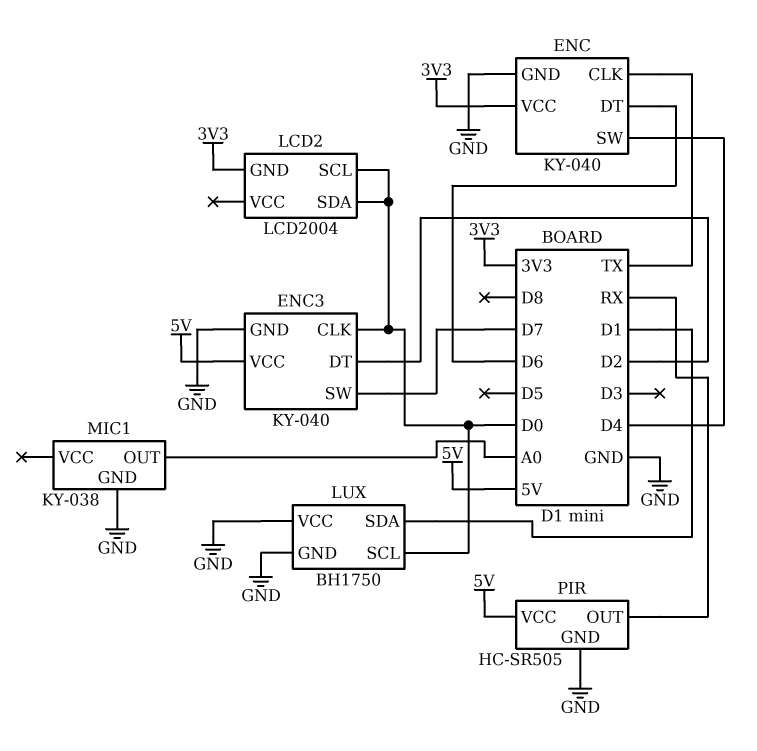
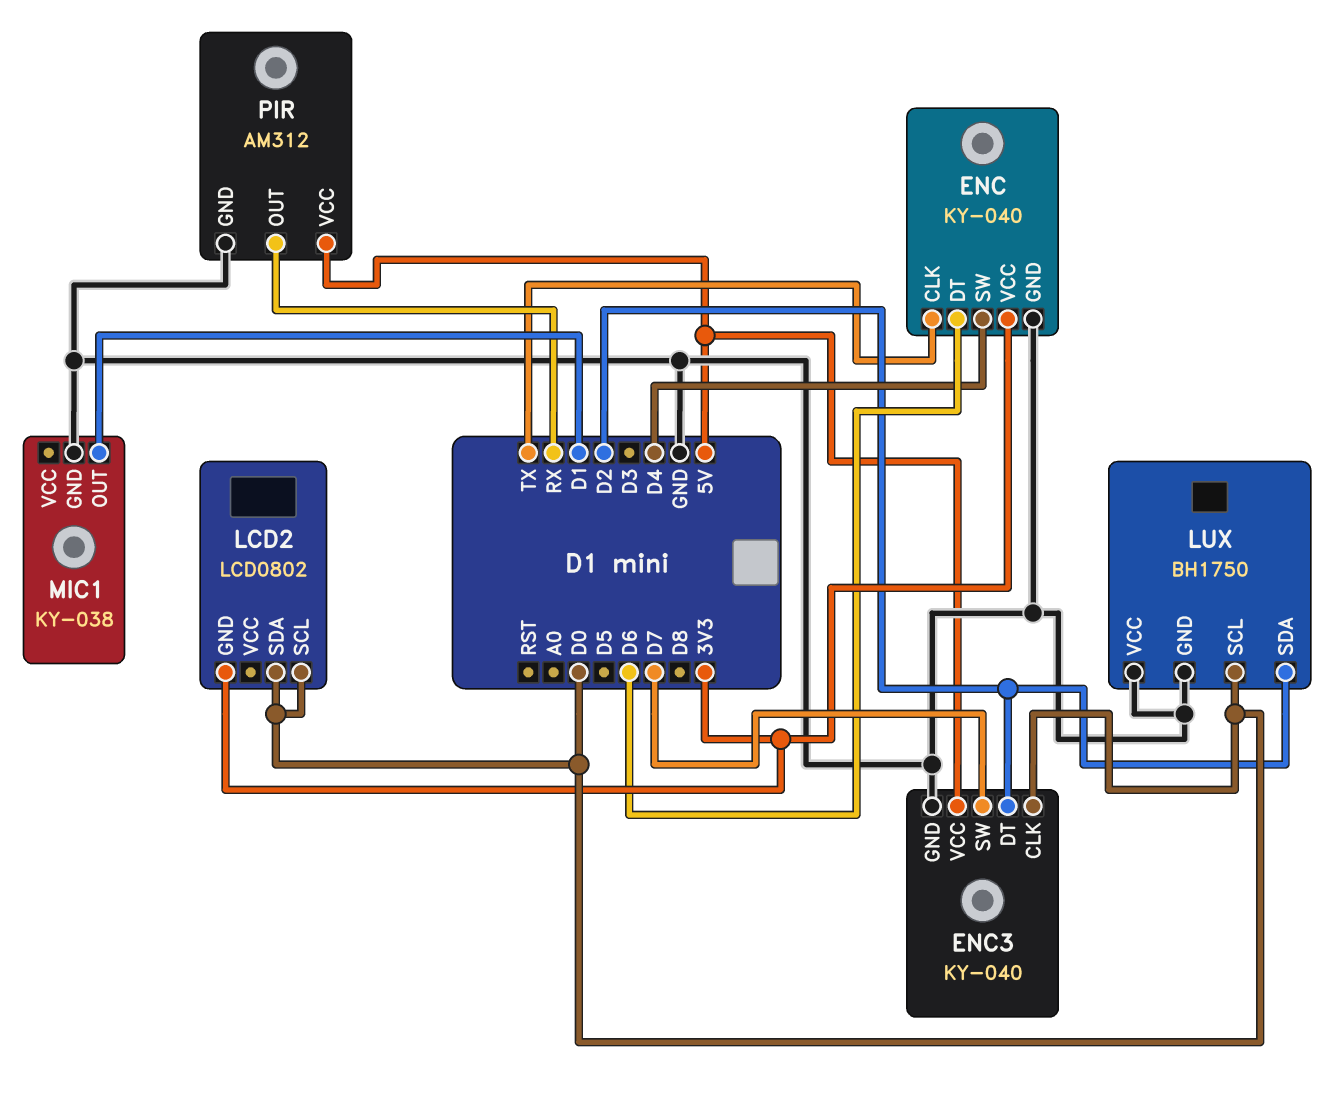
LCD2: LCD2004 -> LCD0802
LUX pin SDA: D1 -> D2
MIC1 pin OUT: A0 -> D1
PIR: HC-SR505 -> AM312

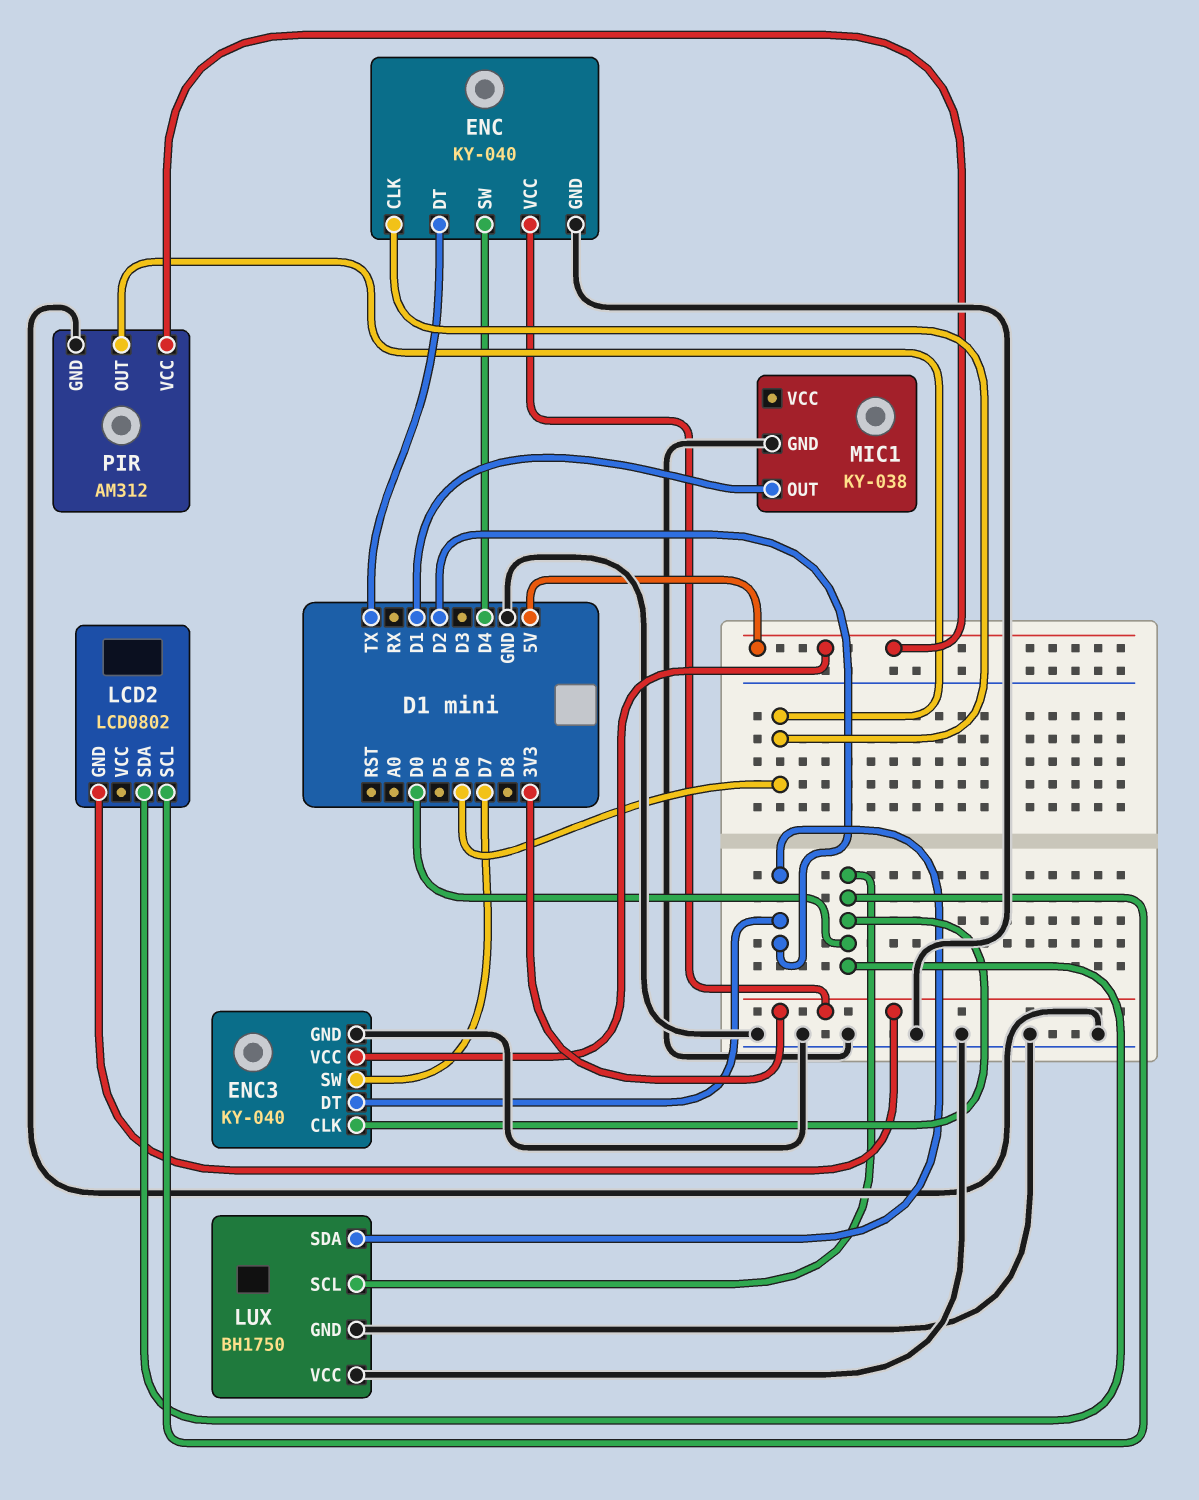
ENC pin CLK: TX -> D6
ENC pin DT: D6 -> TX
PIR pin OUT: RX -> D6

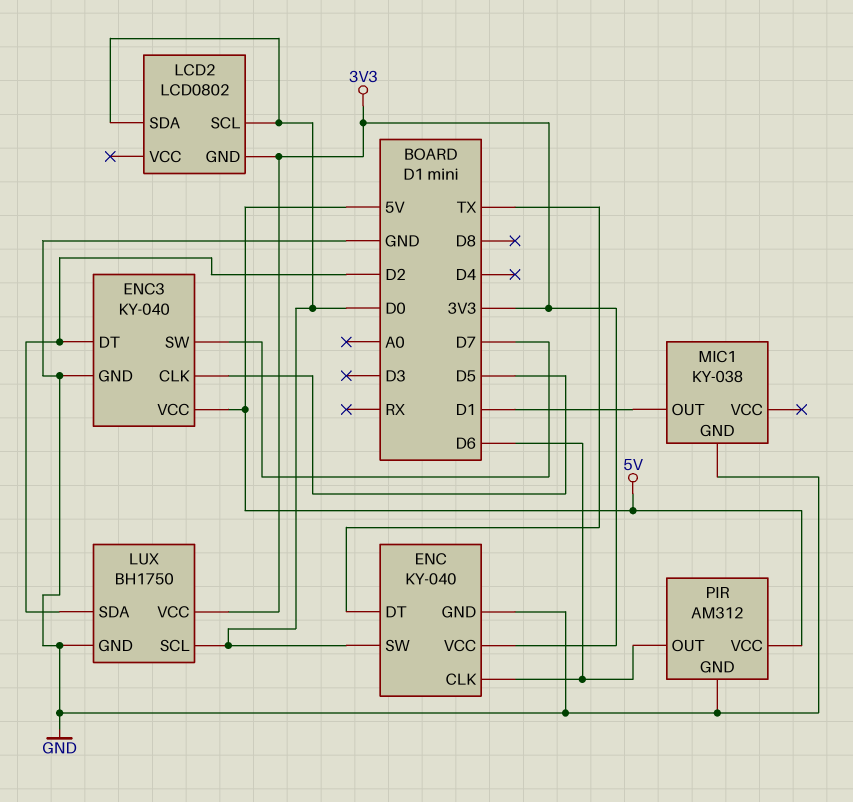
ENC pin SW: D4 -> D0
ENC3 pin CLK: D0 -> D5
LUX pin VCC: GND -> 3V3

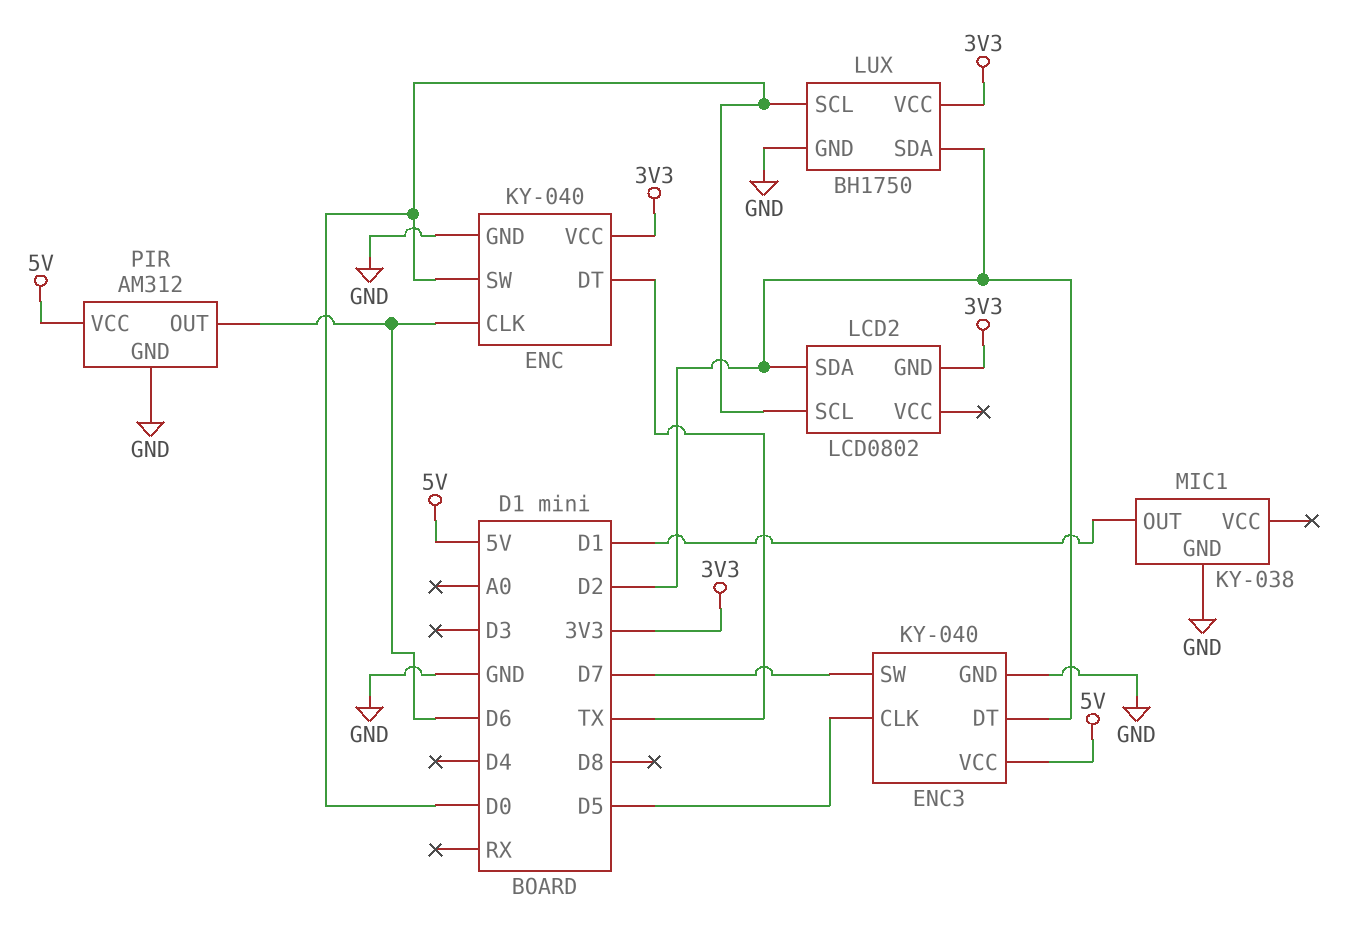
LCD2 pin SDA: D0 -> D2

